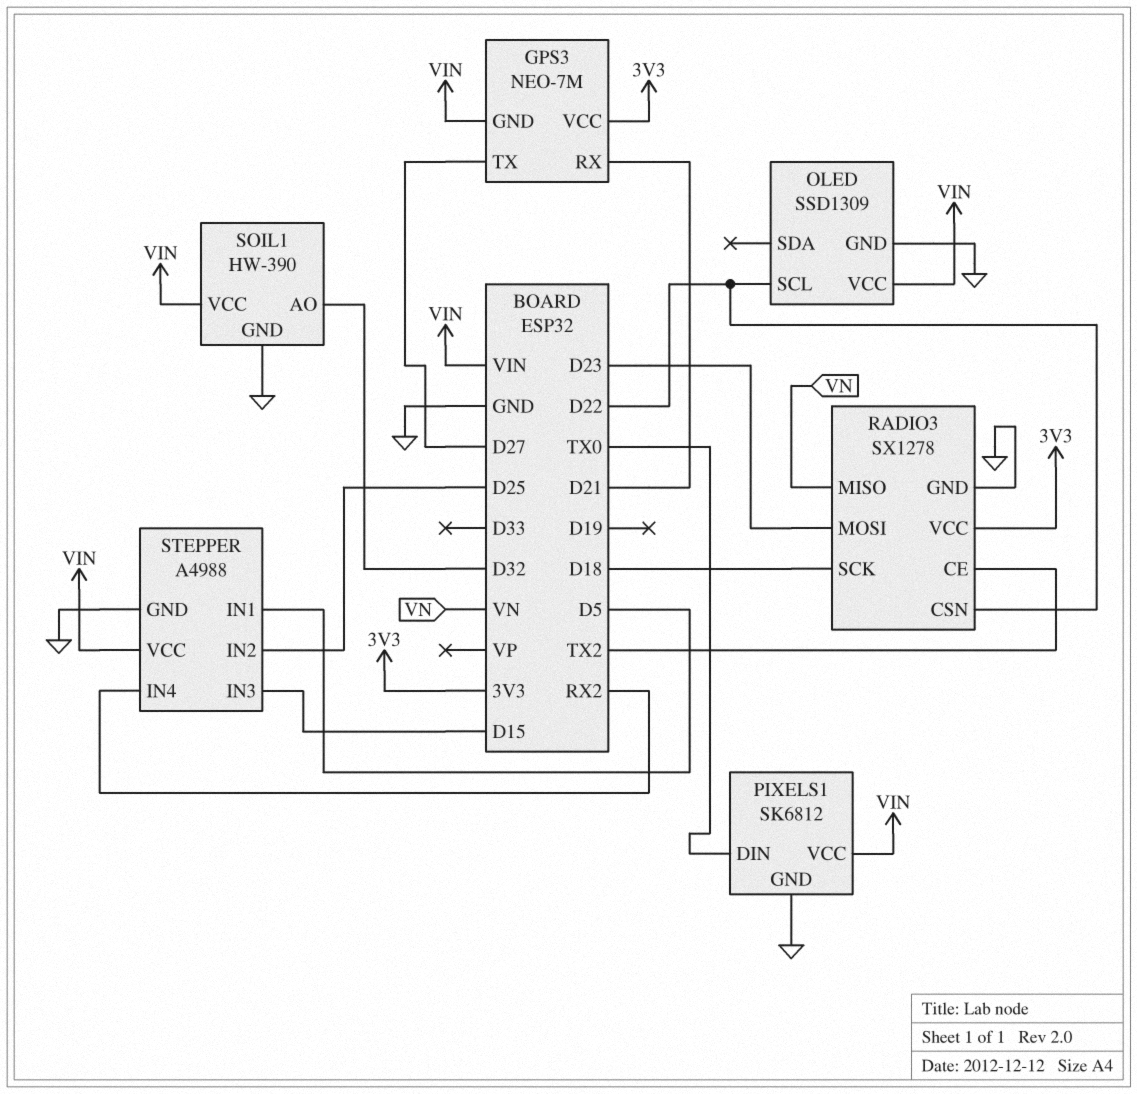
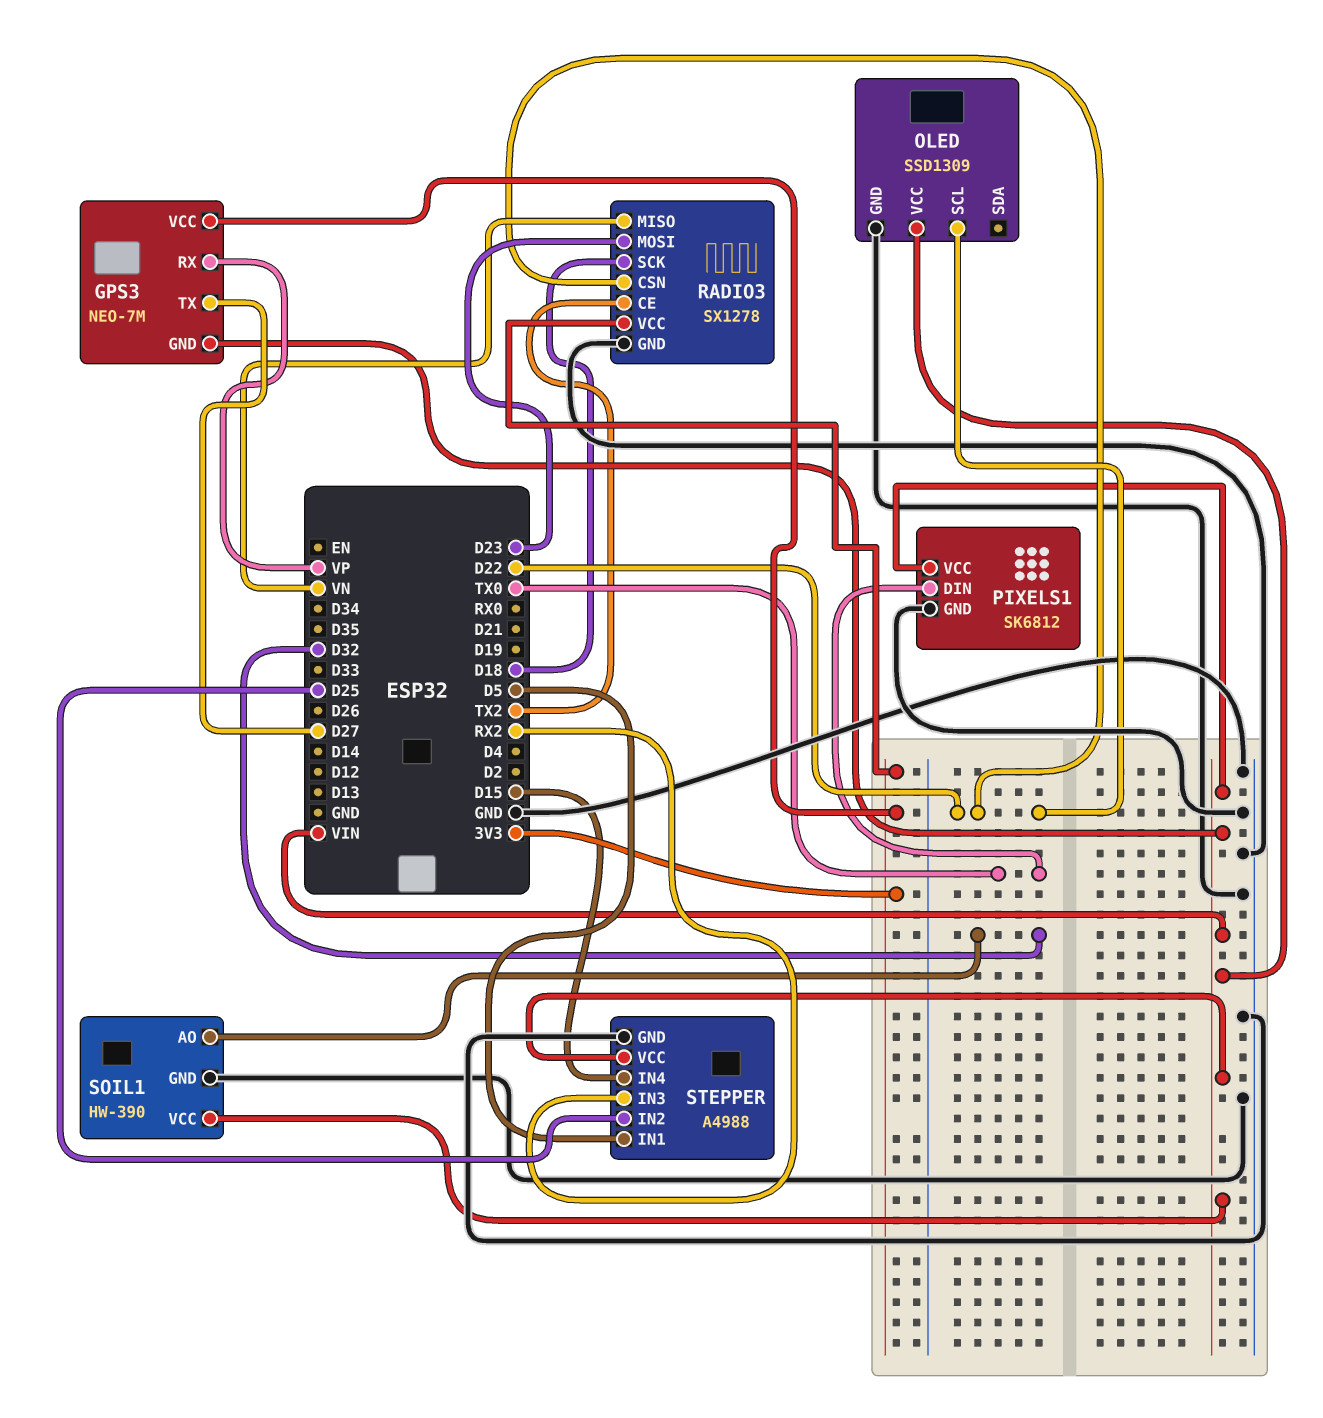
GPS3 pin RX: D21 -> VP
STEPPER pin IN3: D15 -> RX2
STEPPER pin IN4: RX2 -> D15

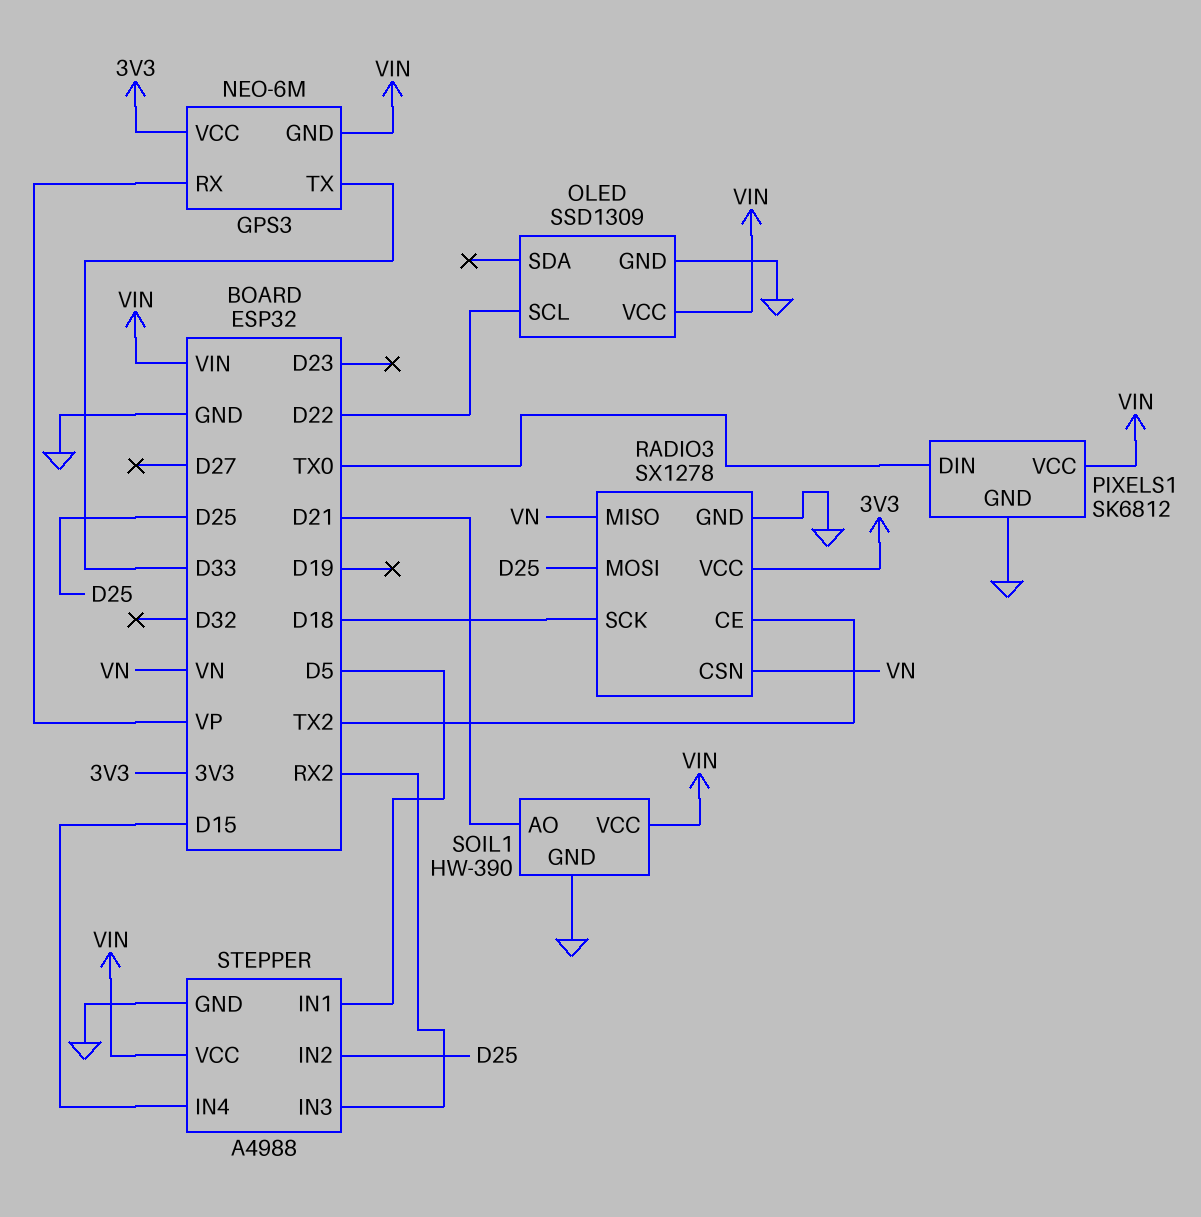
GPS3: NEO-7M -> NEO-6M
GPS3 pin TX: D27 -> D33
RADIO3 pin CSN: D22 -> VN
RADIO3 pin MOSI: D23 -> D25
SOIL1 pin AO: D32 -> D21

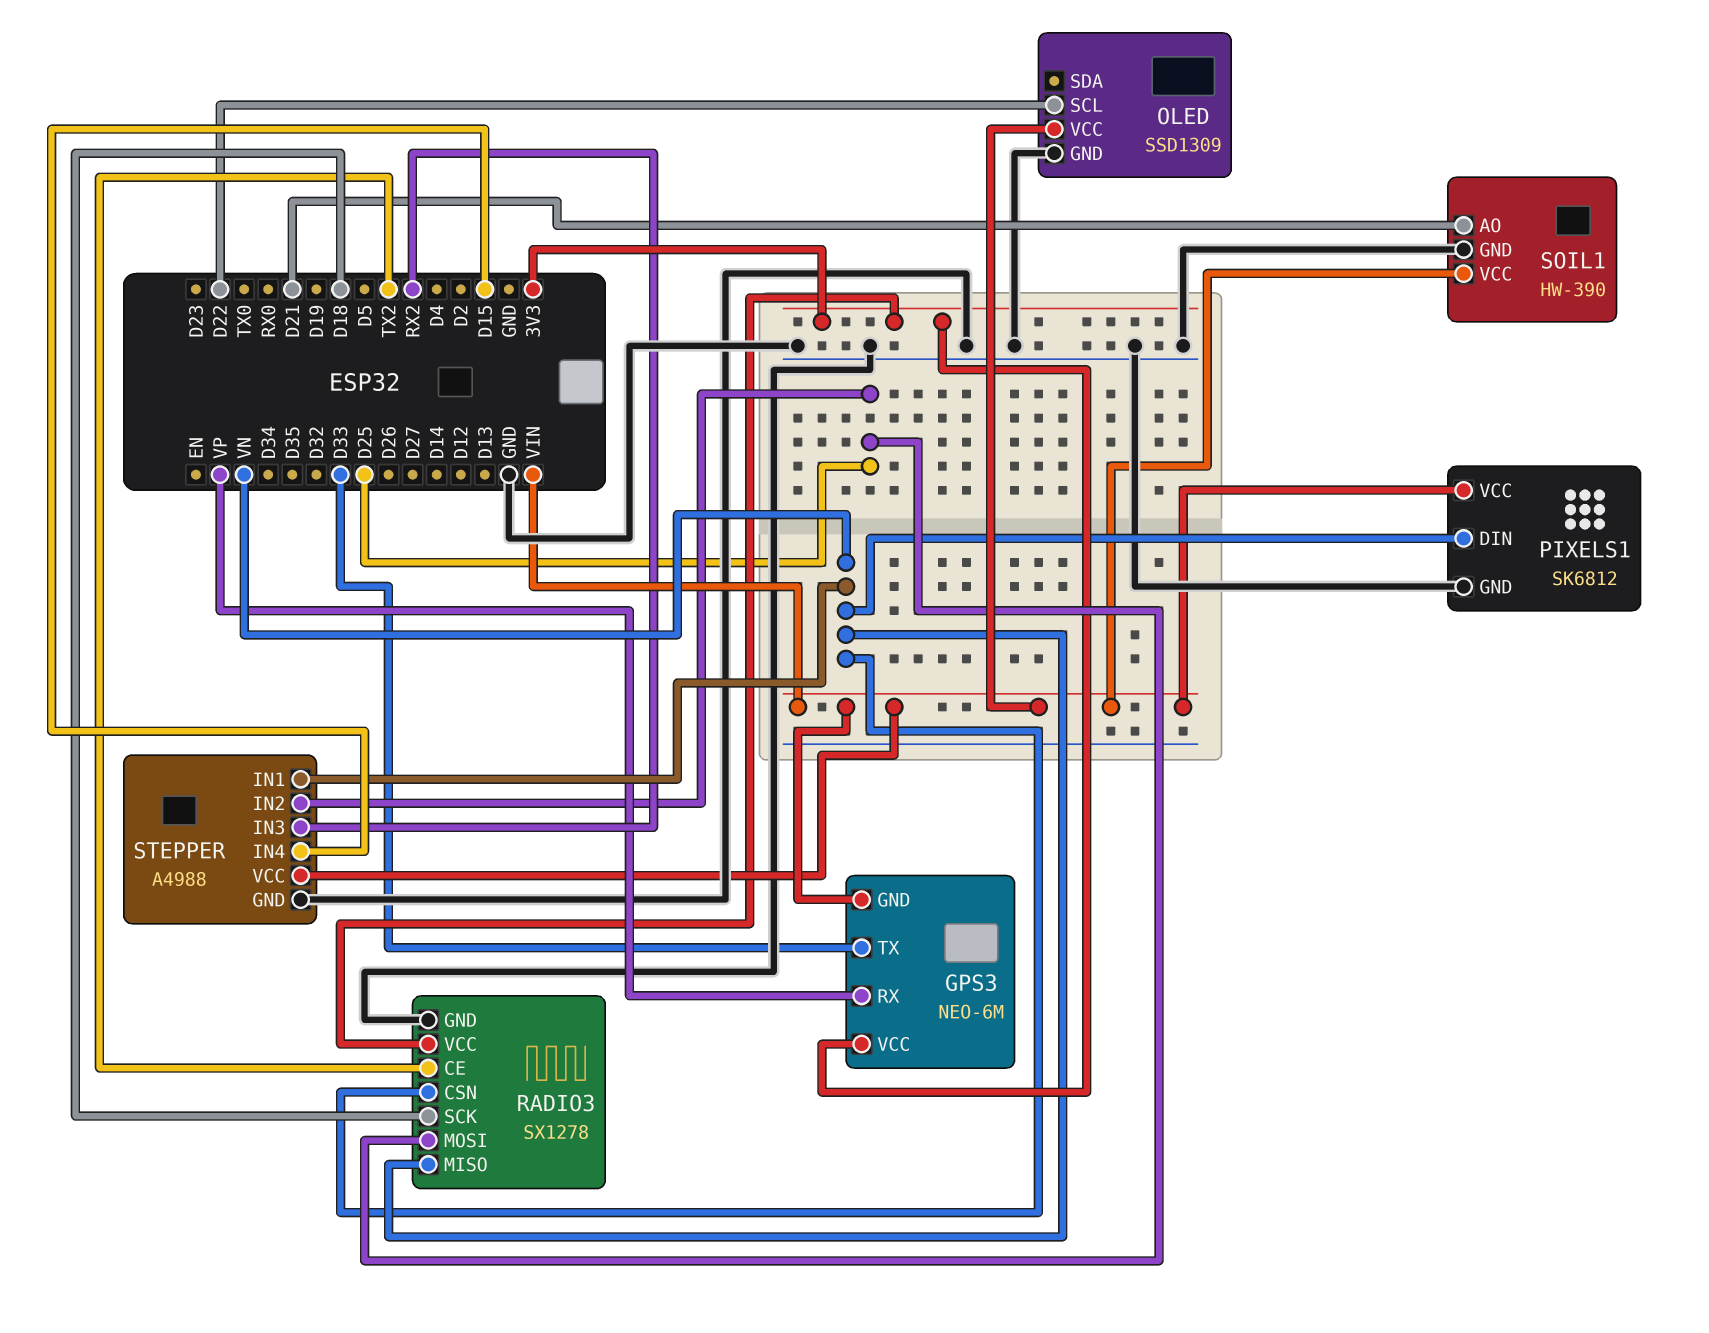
PIXELS1 pin DIN: TX0 -> VN
STEPPER pin IN1: D5 -> VN

